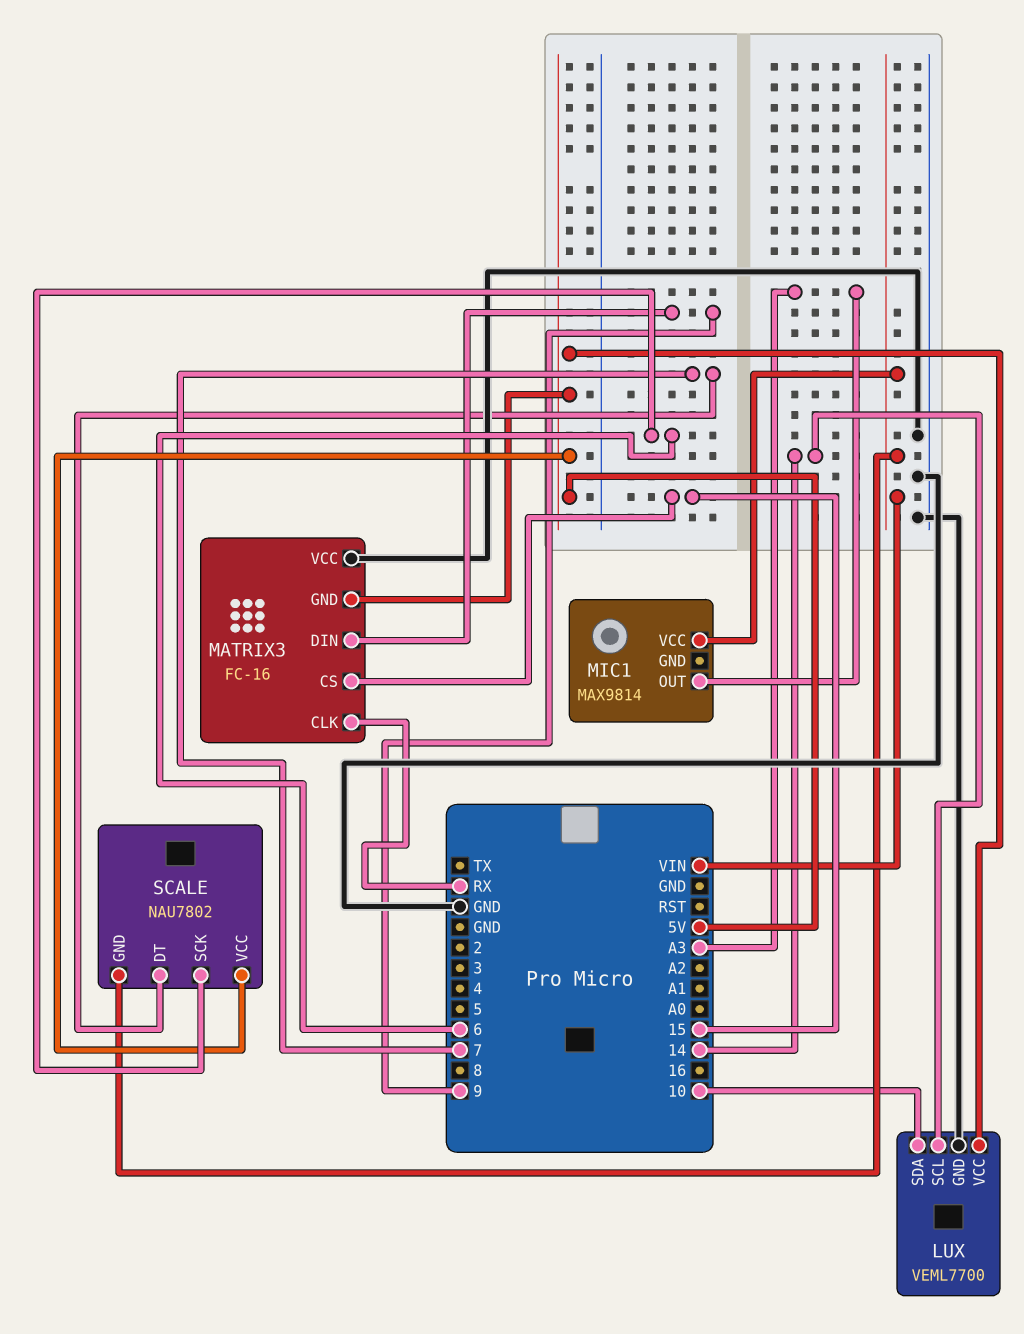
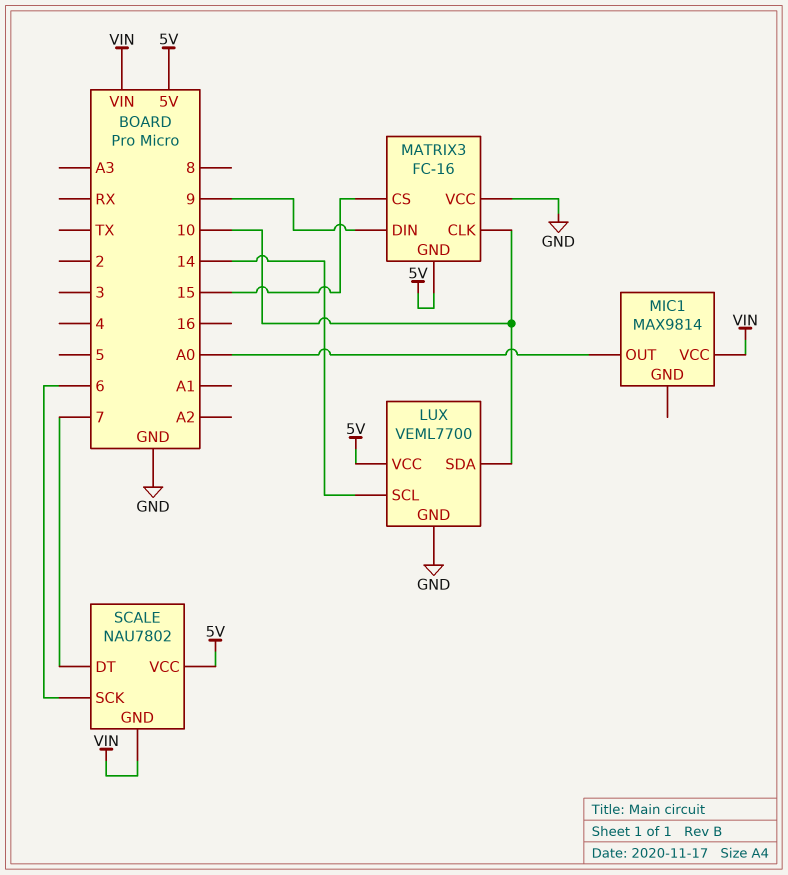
MATRIX3 pin CLK: RX -> 10
MIC1 pin OUT: A3 -> A0

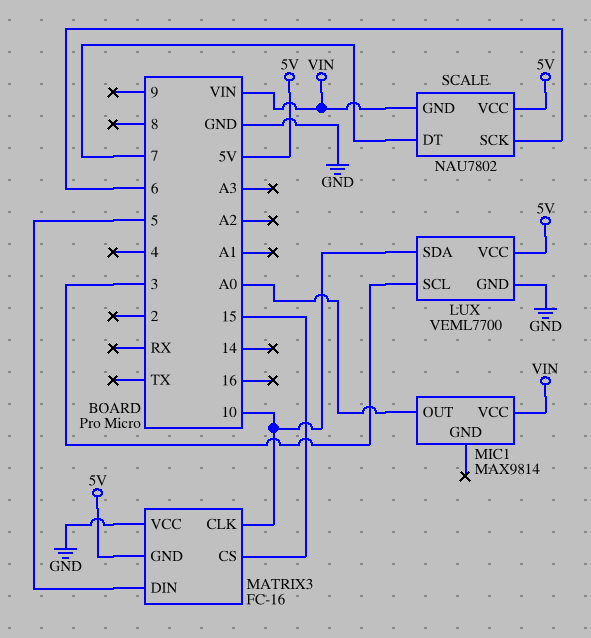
LUX pin SCL: 14 -> 3
MATRIX3 pin DIN: 9 -> 5

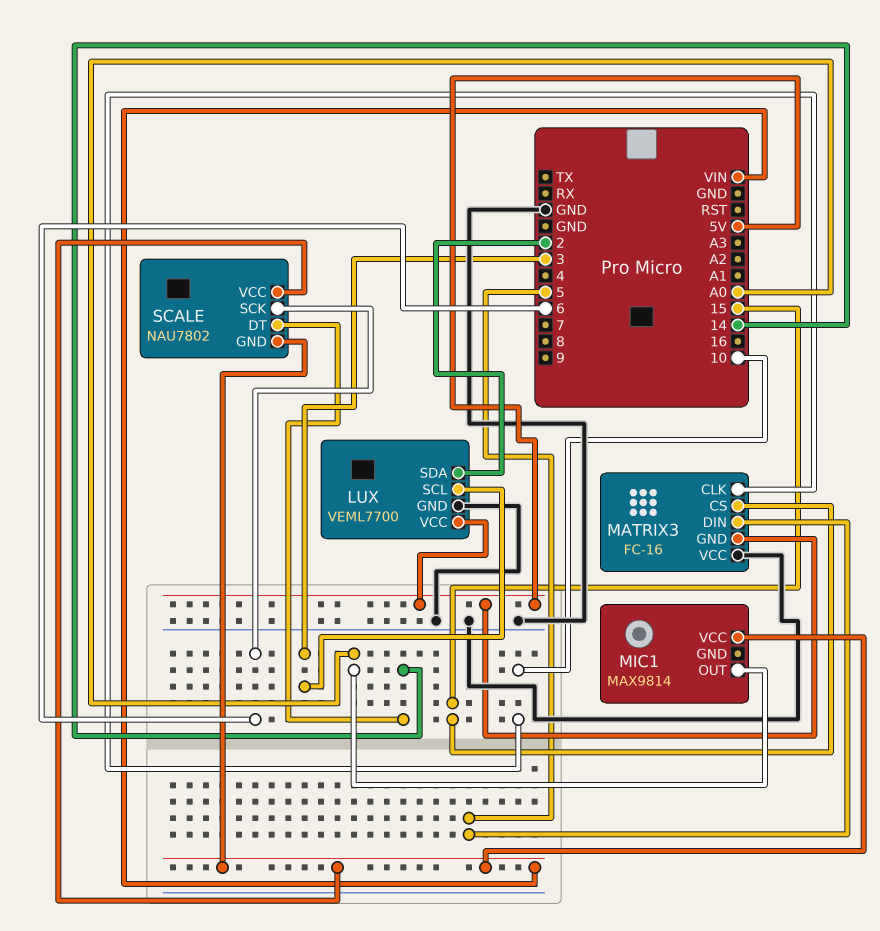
LUX pin SDA: 10 -> 2
SCALE pin DT: 7 -> 14
SCALE pin VCC: 5V -> VIN

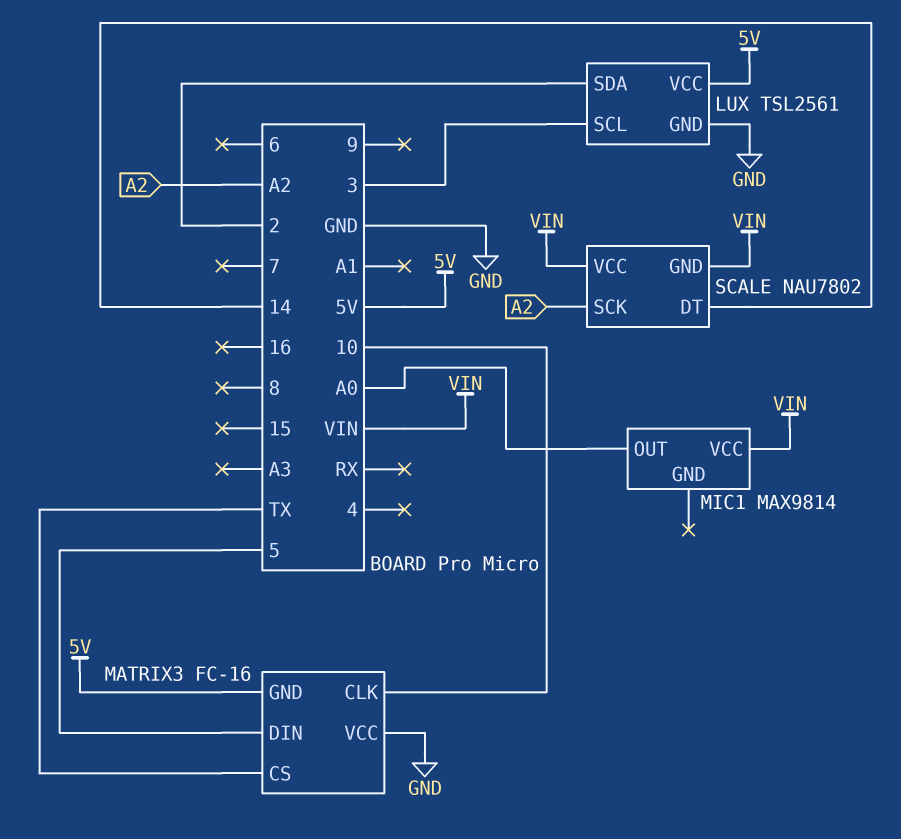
LUX: VEML7700 -> TSL2561
MATRIX3 pin CS: 15 -> TX
SCALE pin SCK: 6 -> A2

